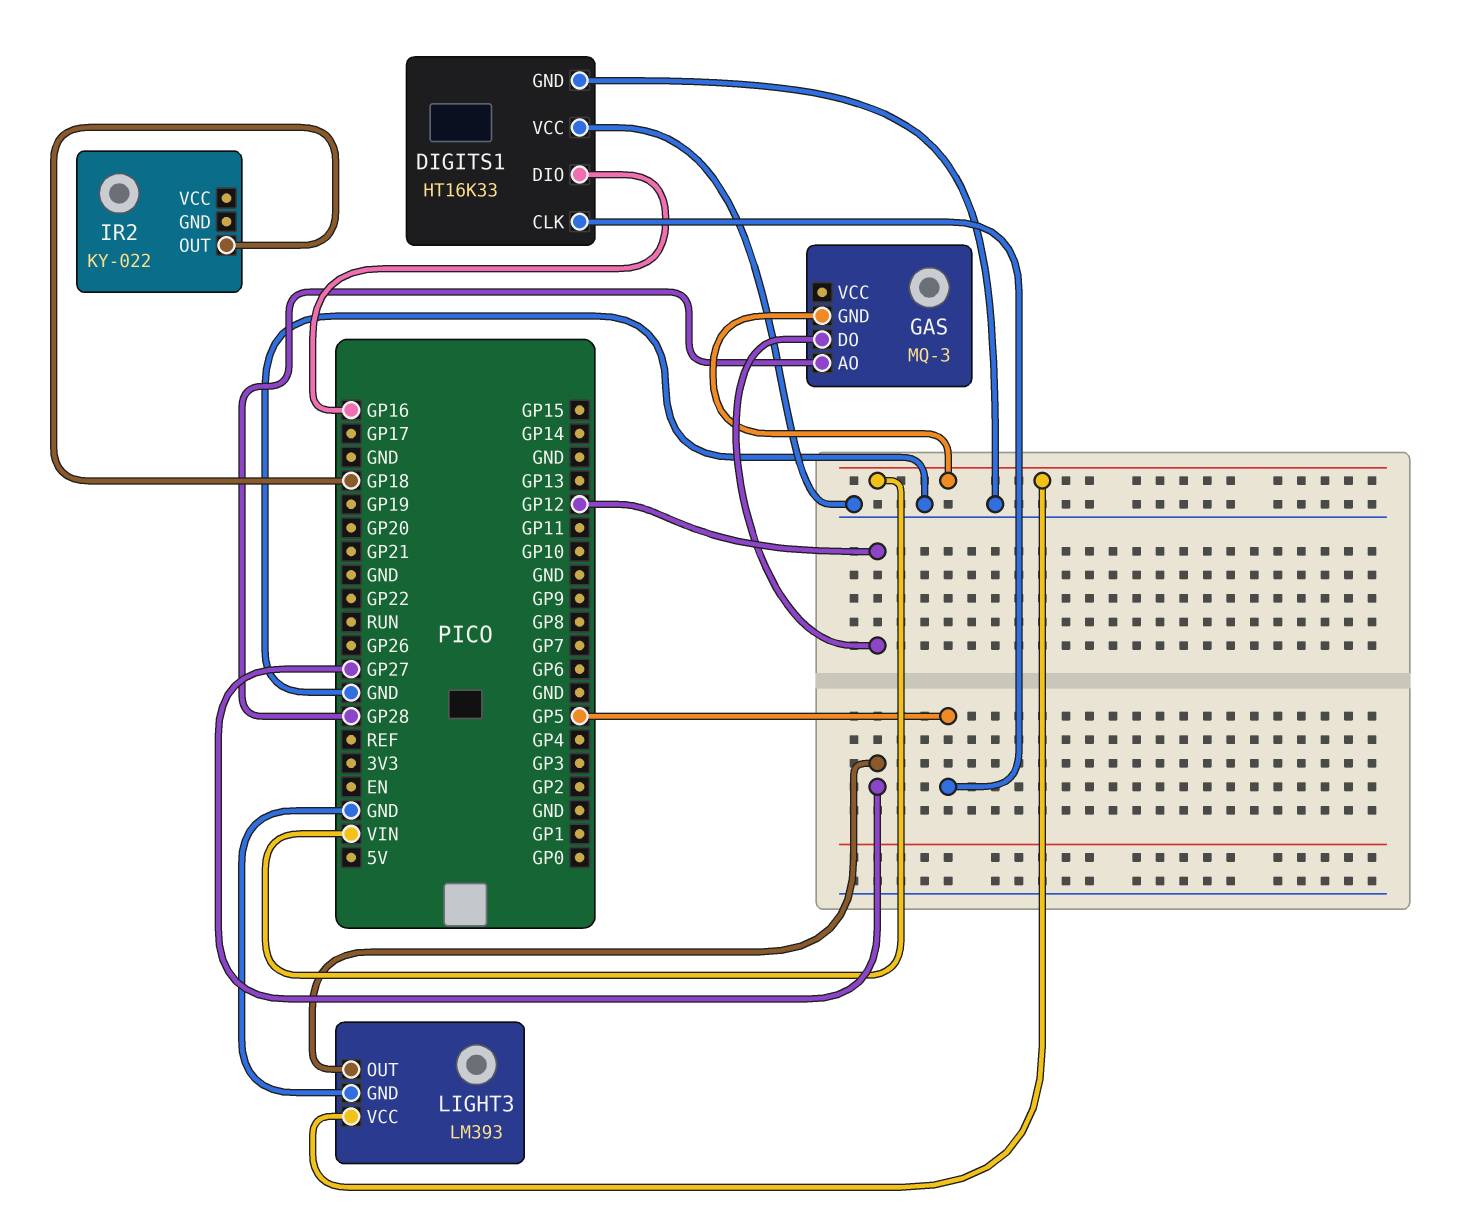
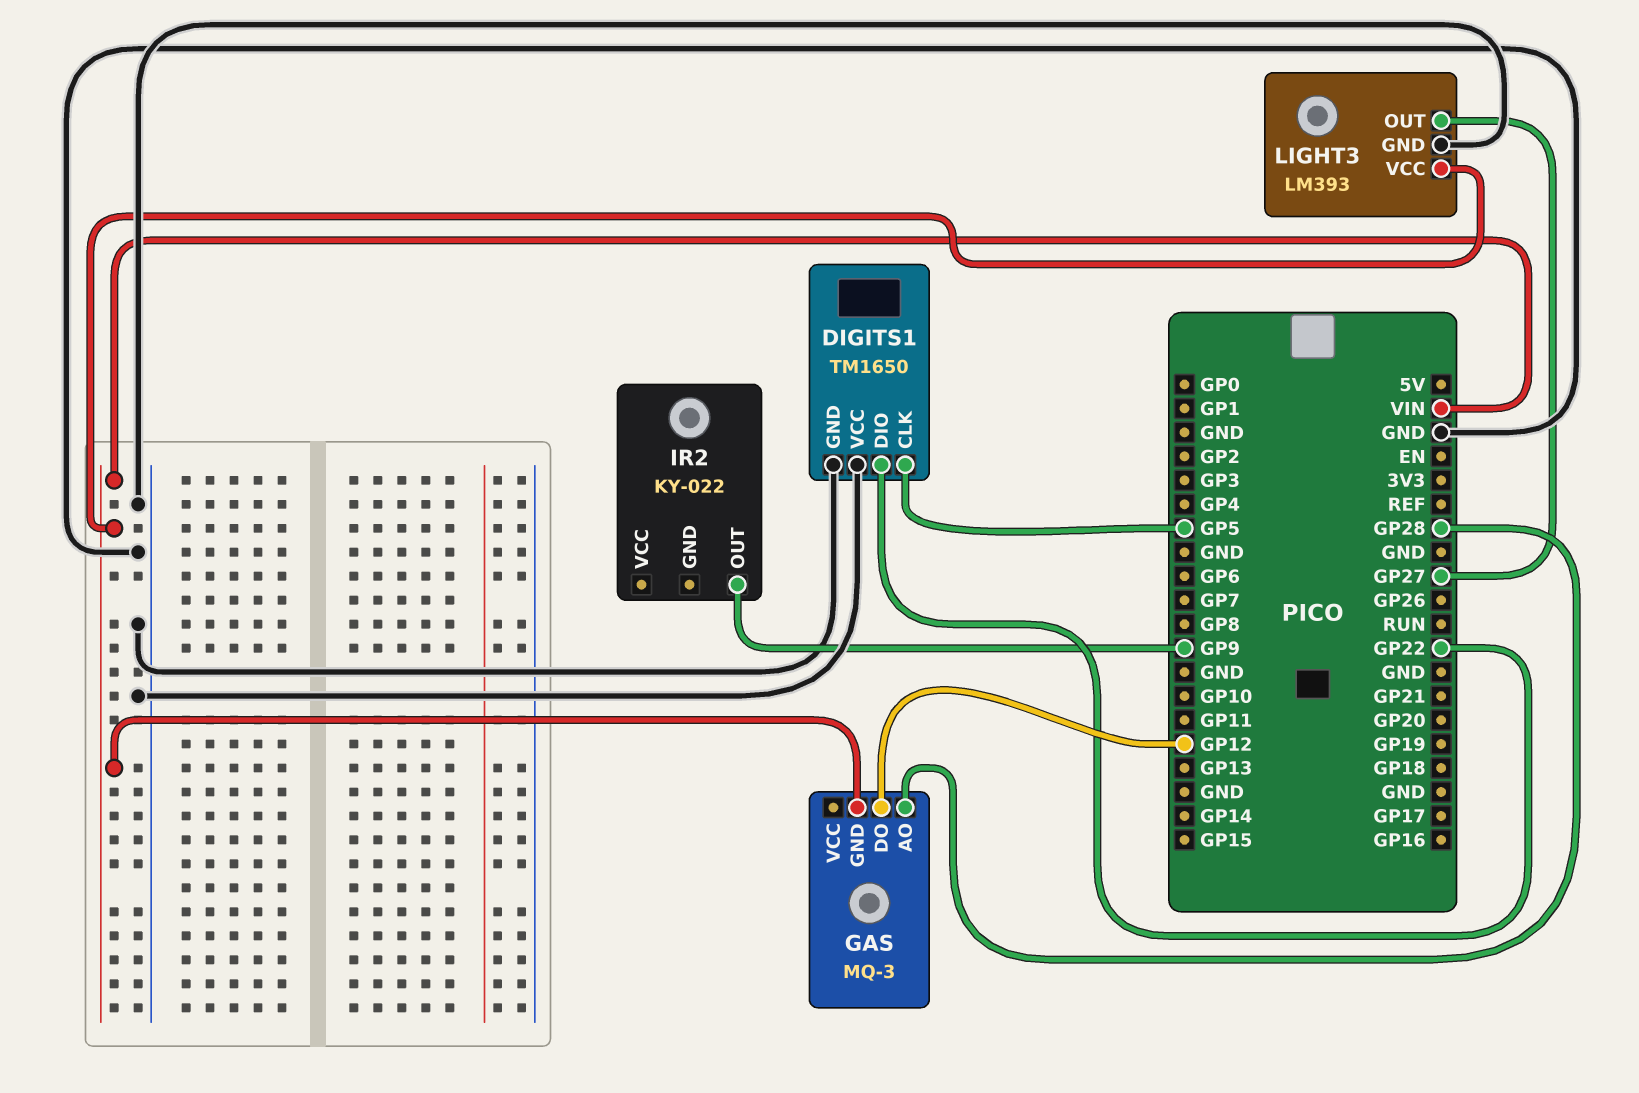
DIGITS1: HT16K33 -> TM1650
DIGITS1 pin DIO: GP16 -> GP22
IR2 pin OUT: GP18 -> GP9

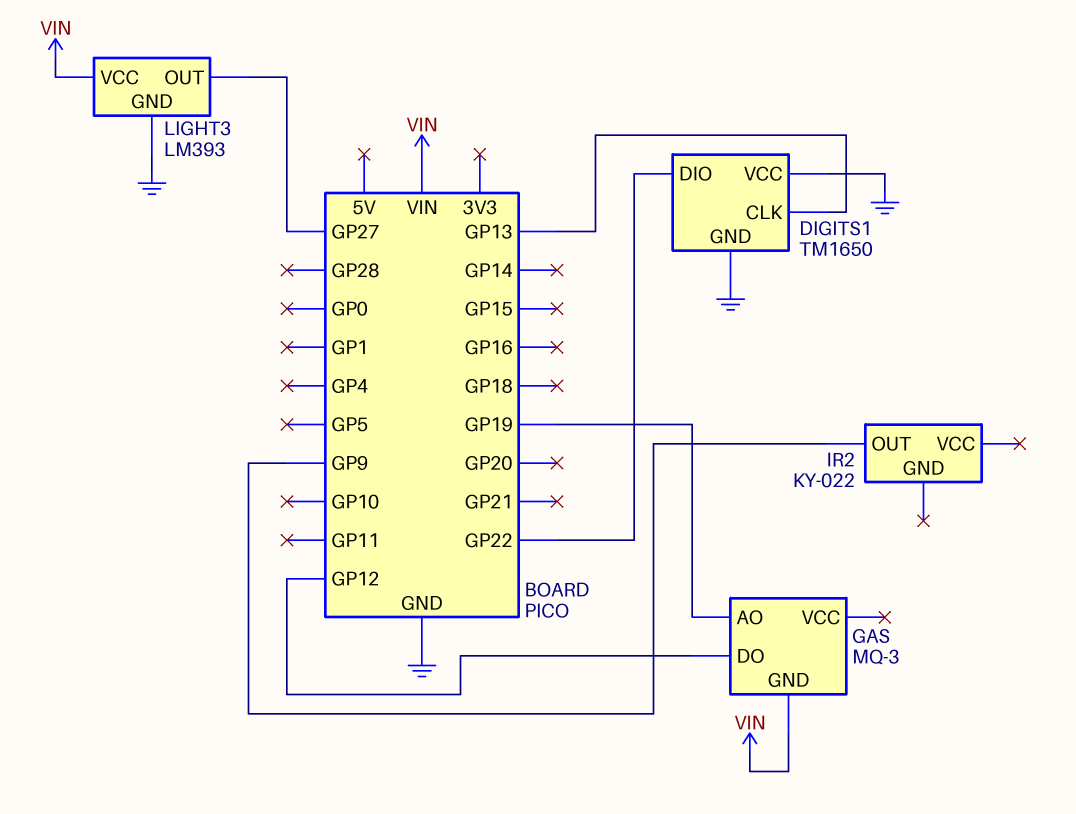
DIGITS1 pin CLK: GP5 -> GP13
GAS pin AO: GP28 -> GP19

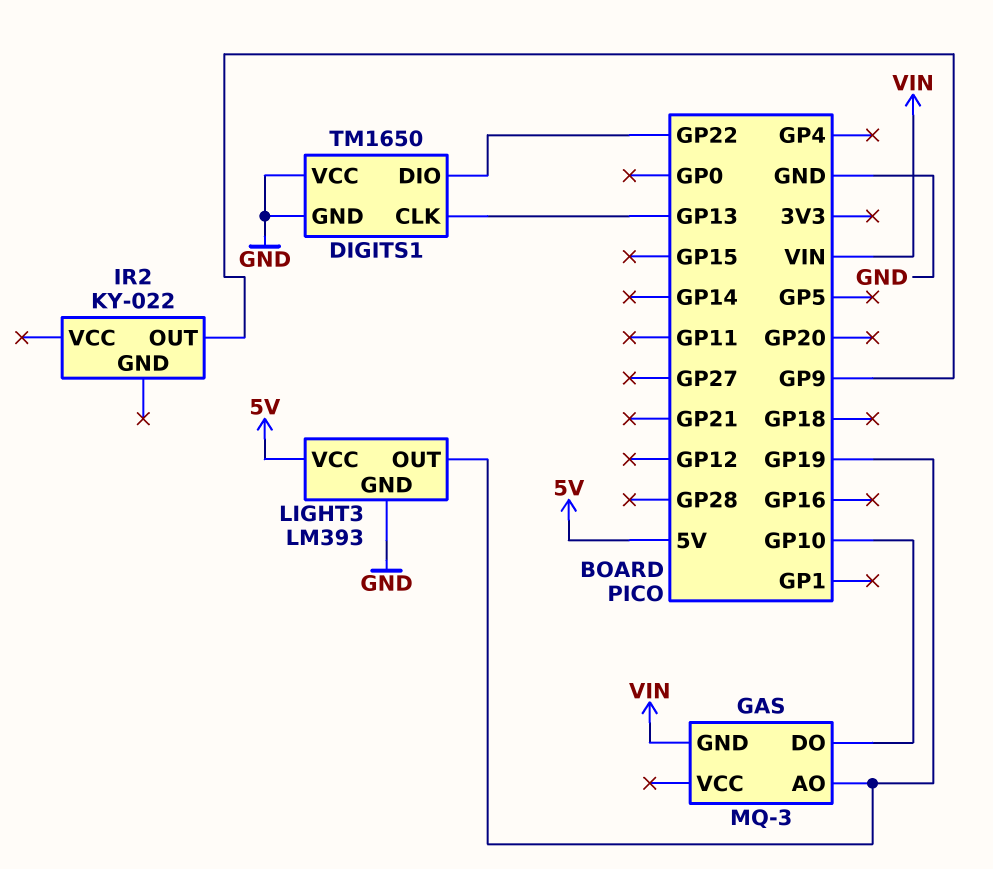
GAS pin DO: GP12 -> GP10
LIGHT3 pin OUT: GP27 -> GP19
LIGHT3 pin VCC: VIN -> 5V

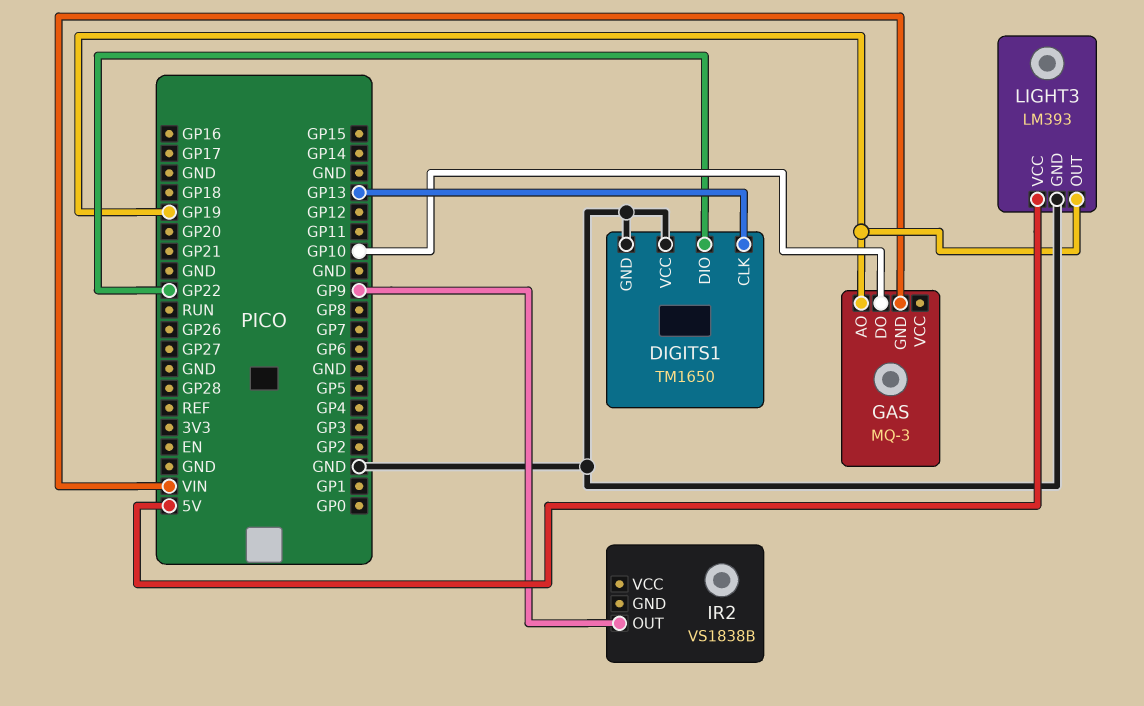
IR2: KY-022 -> VS1838B

